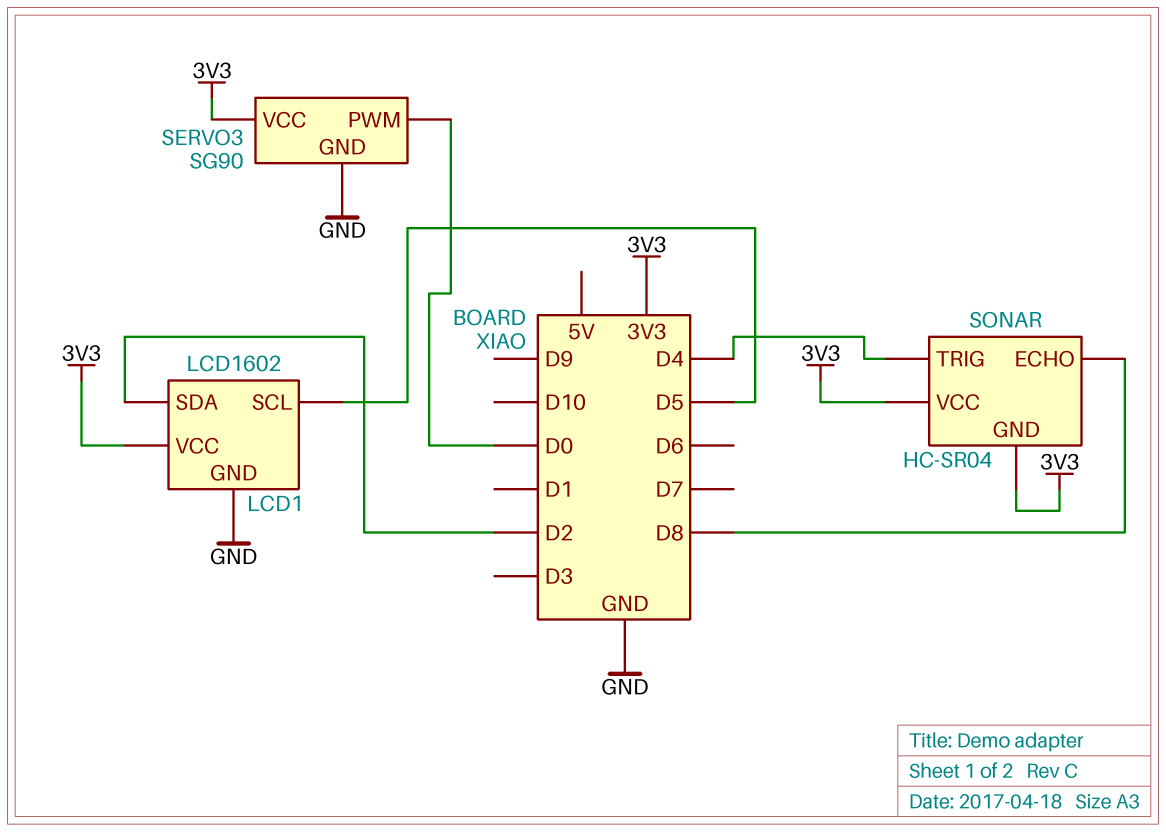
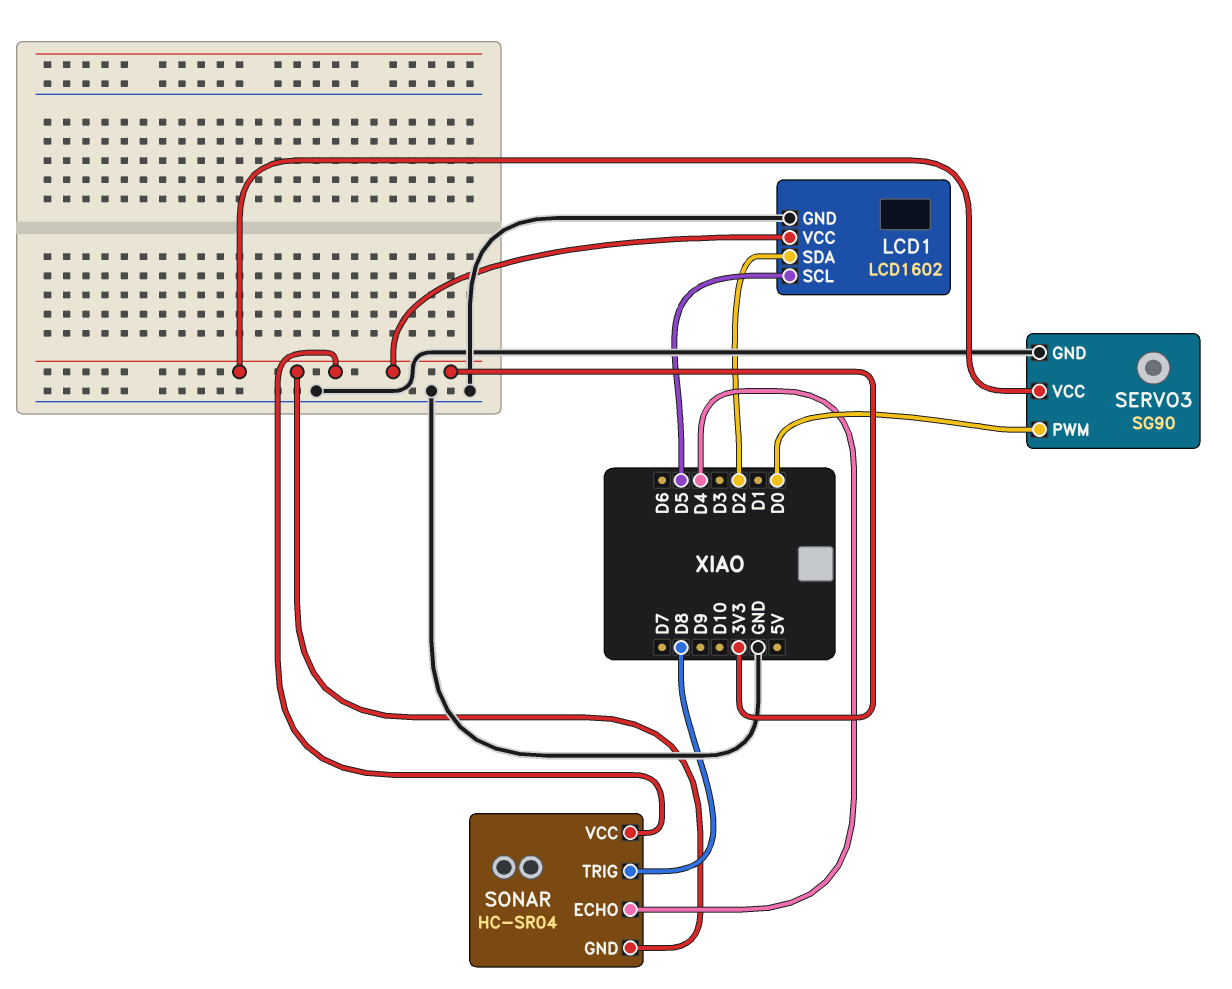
SONAR pin ECHO: D8 -> D4
SONAR pin TRIG: D4 -> D8

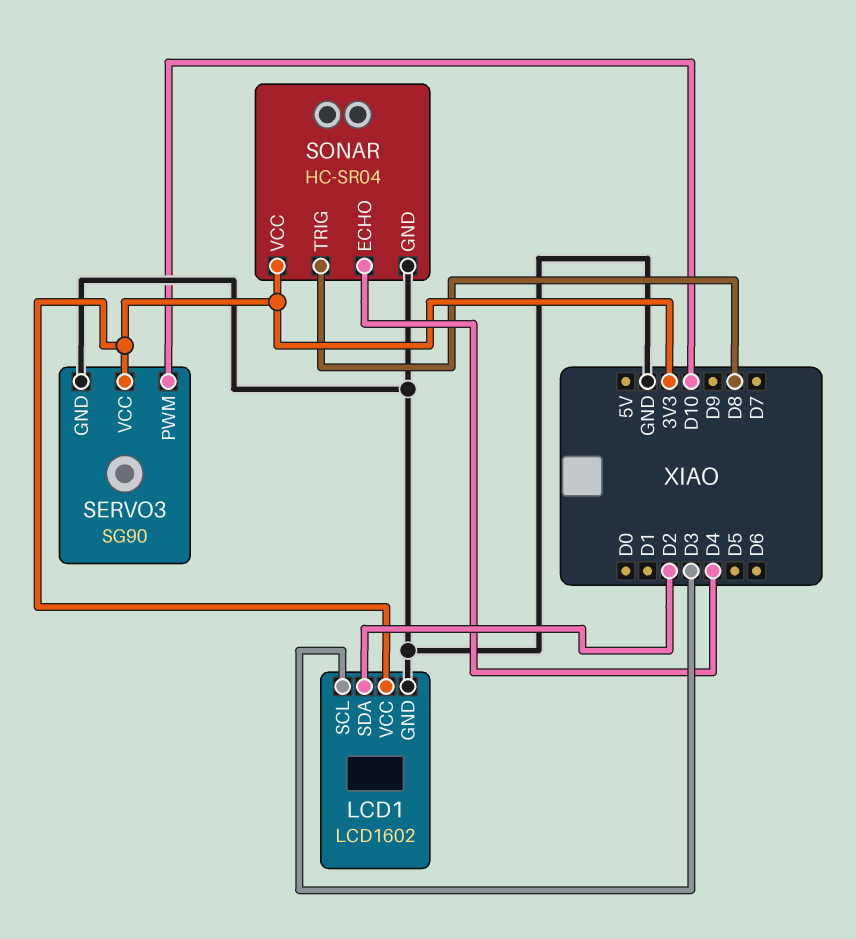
LCD1 pin SCL: D5 -> D3
SERVO3 pin PWM: D0 -> D10
SONAR pin GND: 3V3 -> GND

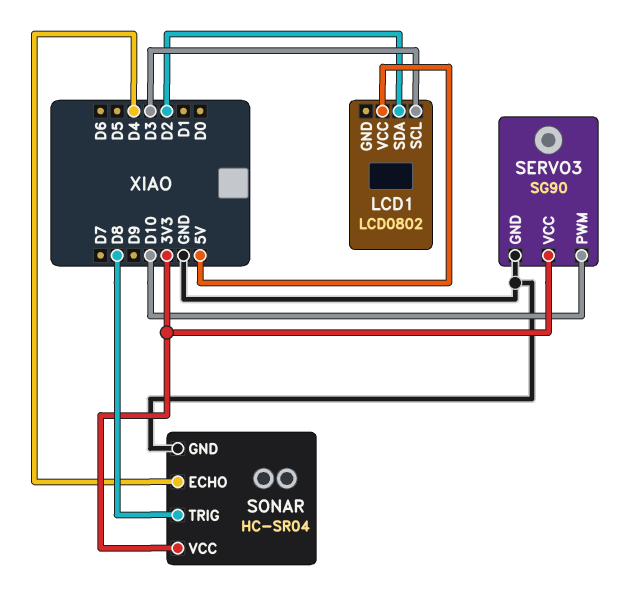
LCD1: LCD1602 -> LCD0802
LCD1 pin GND: GND -> none
LCD1 pin VCC: 3V3 -> 5V

